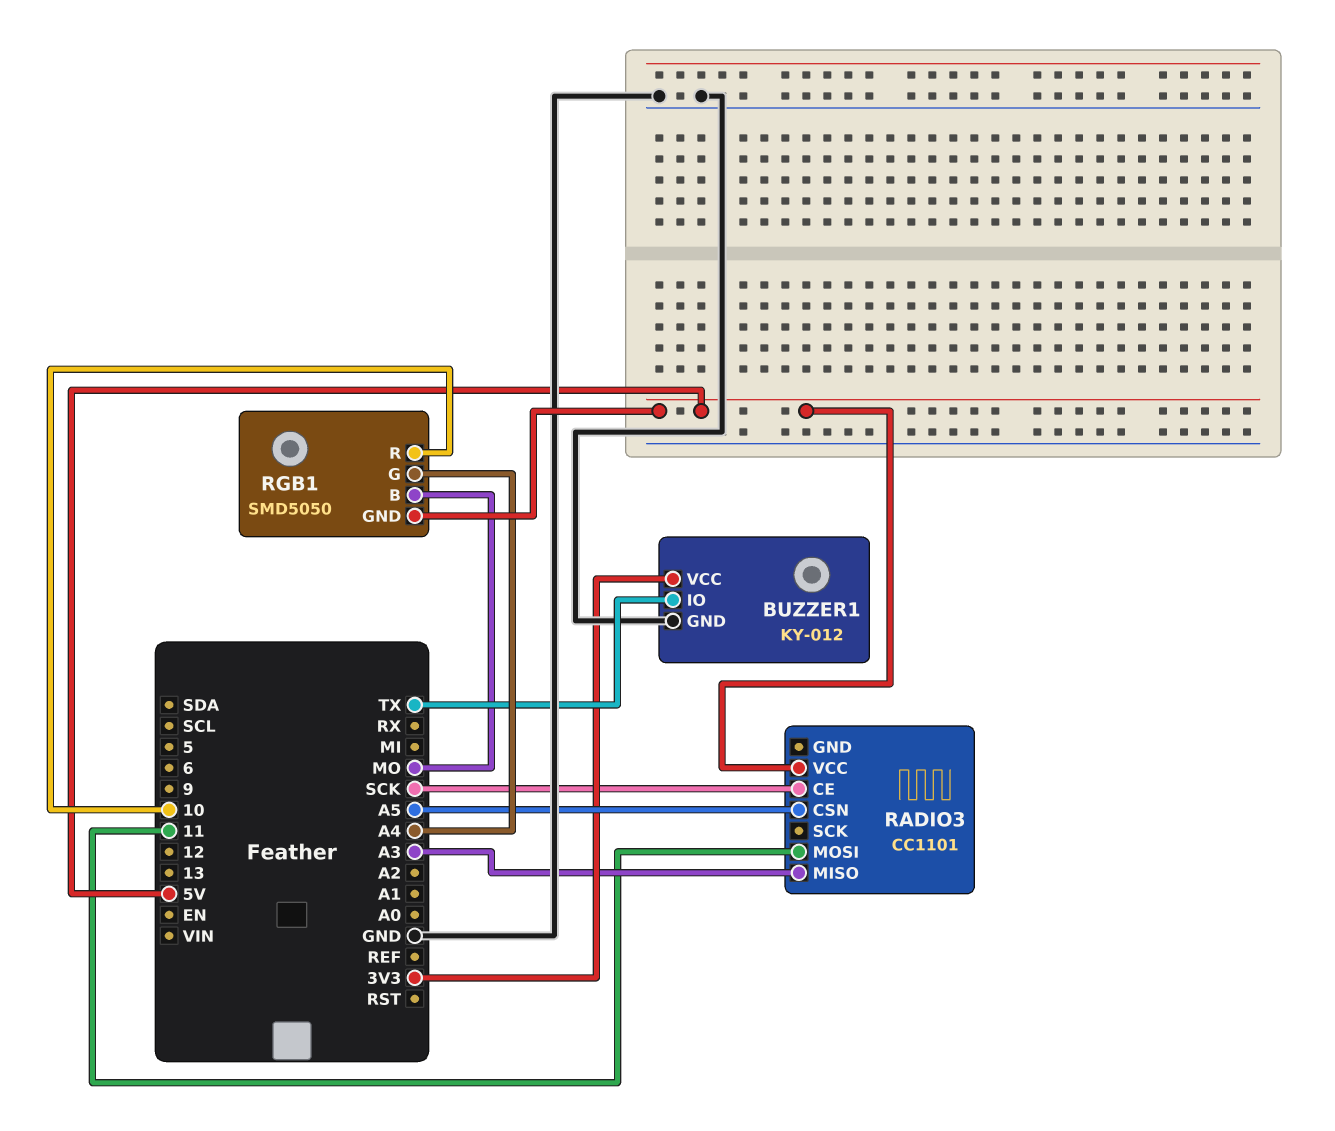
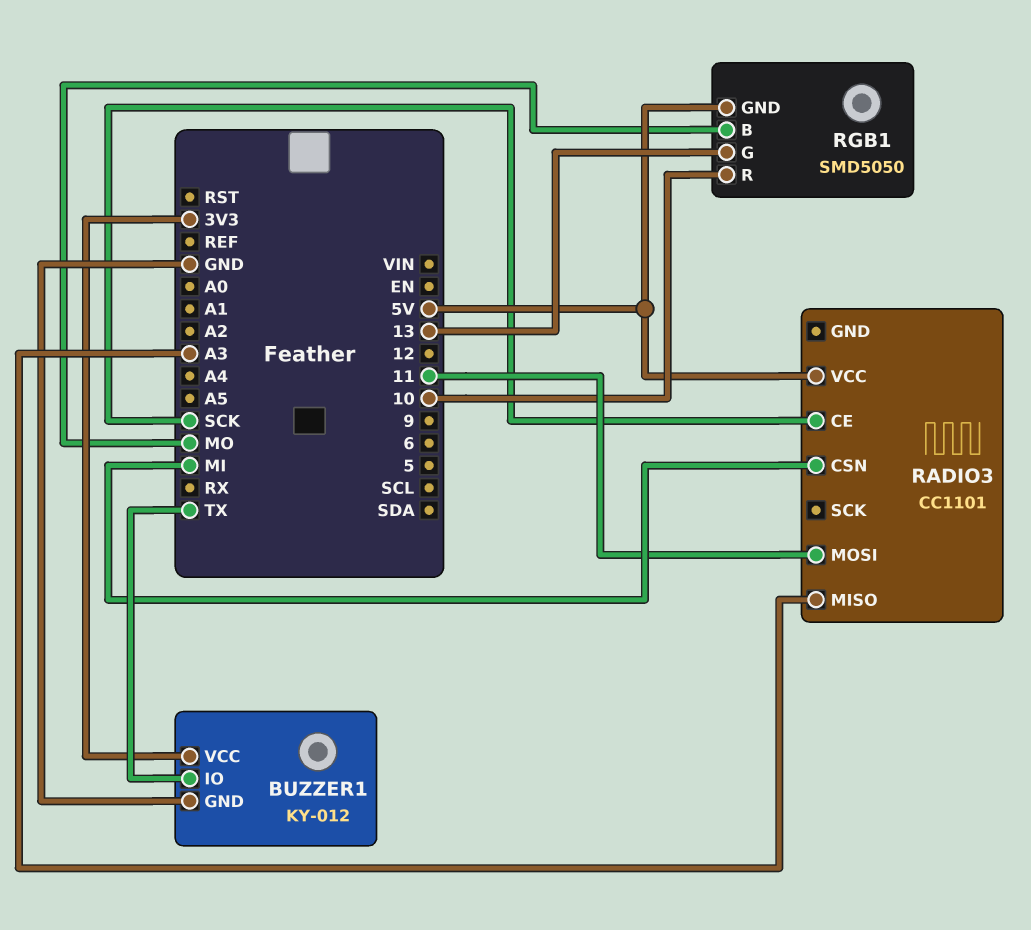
RADIO3 pin CSN: A5 -> MI
RGB1 pin G: A4 -> 13

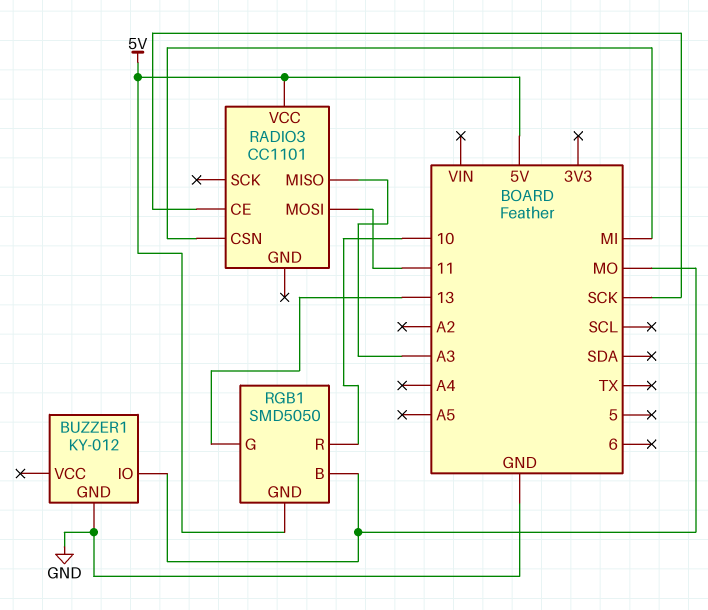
BUZZER1 pin IO: TX -> MO
BUZZER1 pin VCC: 3V3 -> none

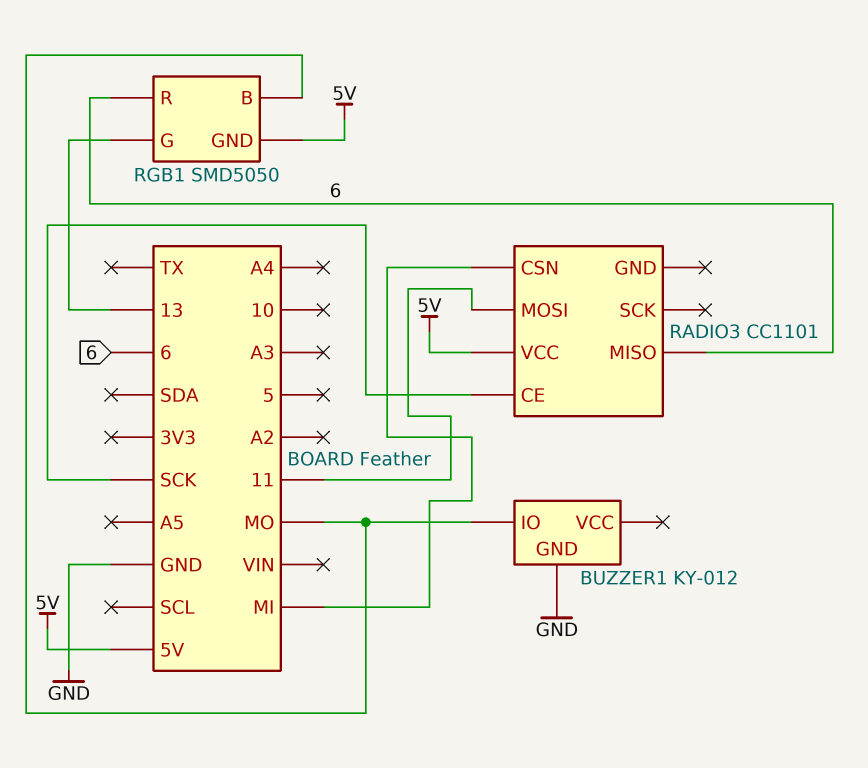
RADIO3 pin MISO: A3 -> 6
RGB1 pin R: 10 -> 6

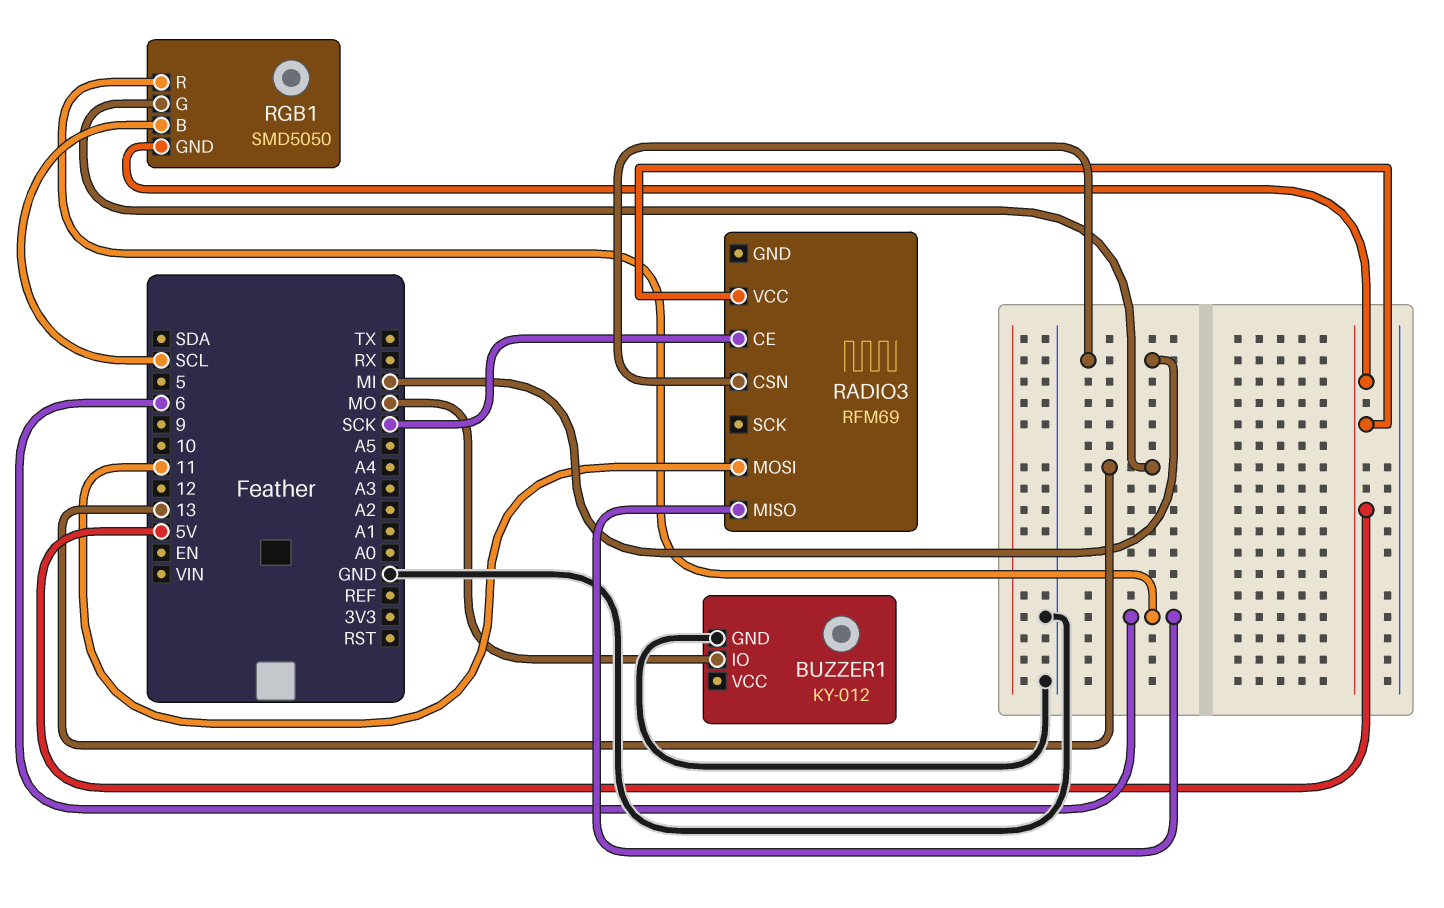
RADIO3: CC1101 -> RFM69
RGB1 pin B: MO -> SCL

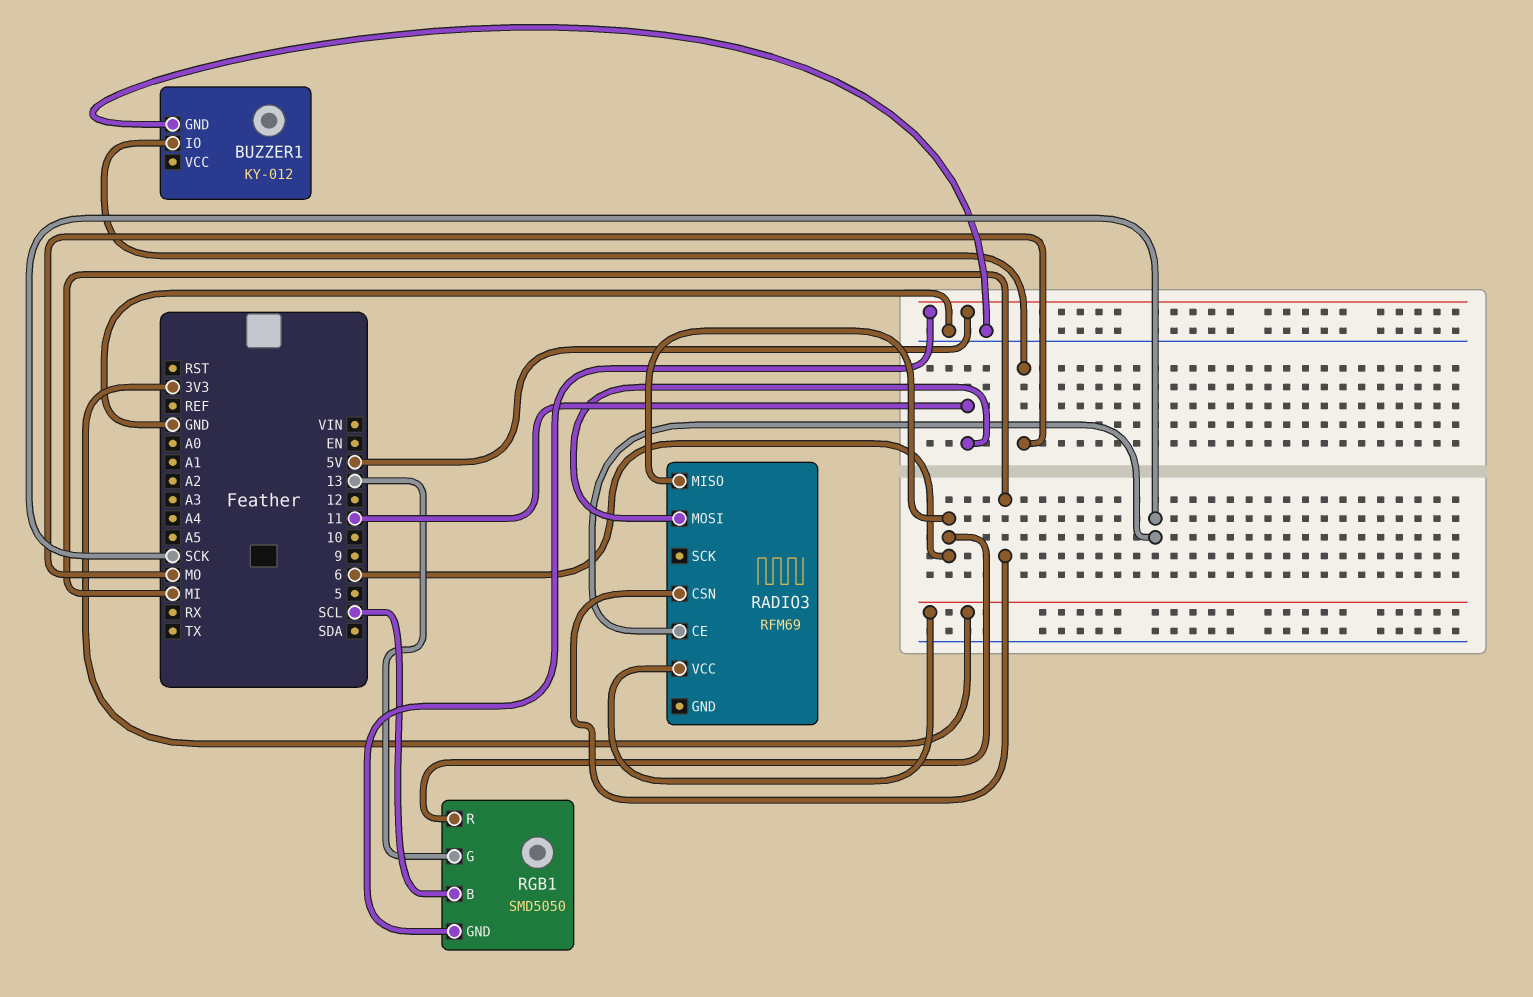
RADIO3 pin VCC: 5V -> 3V3

